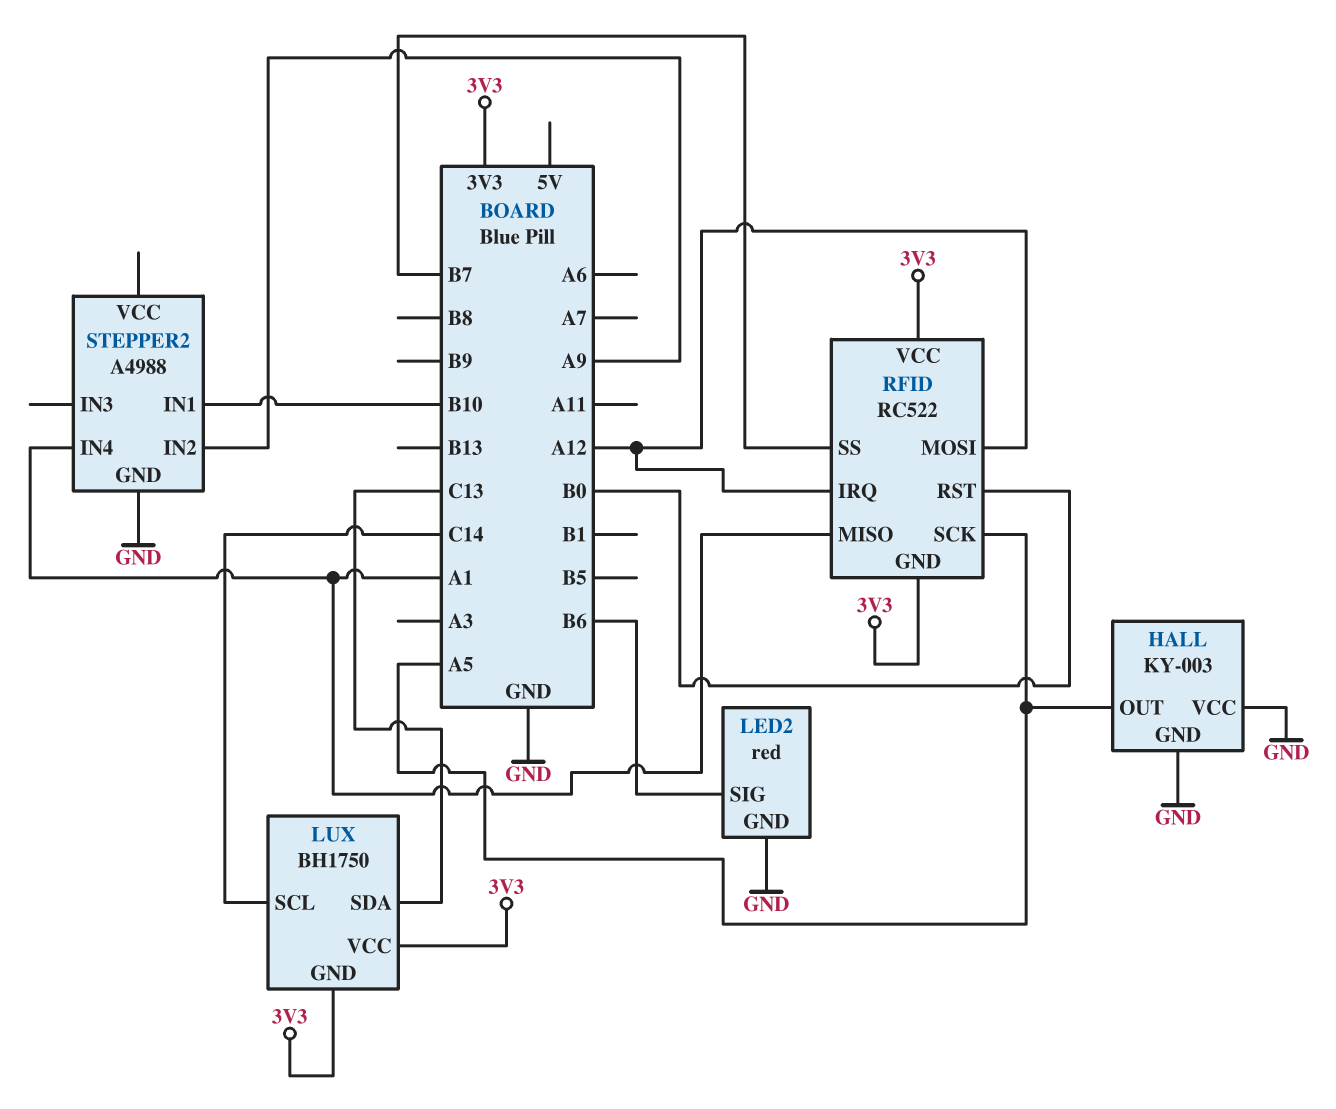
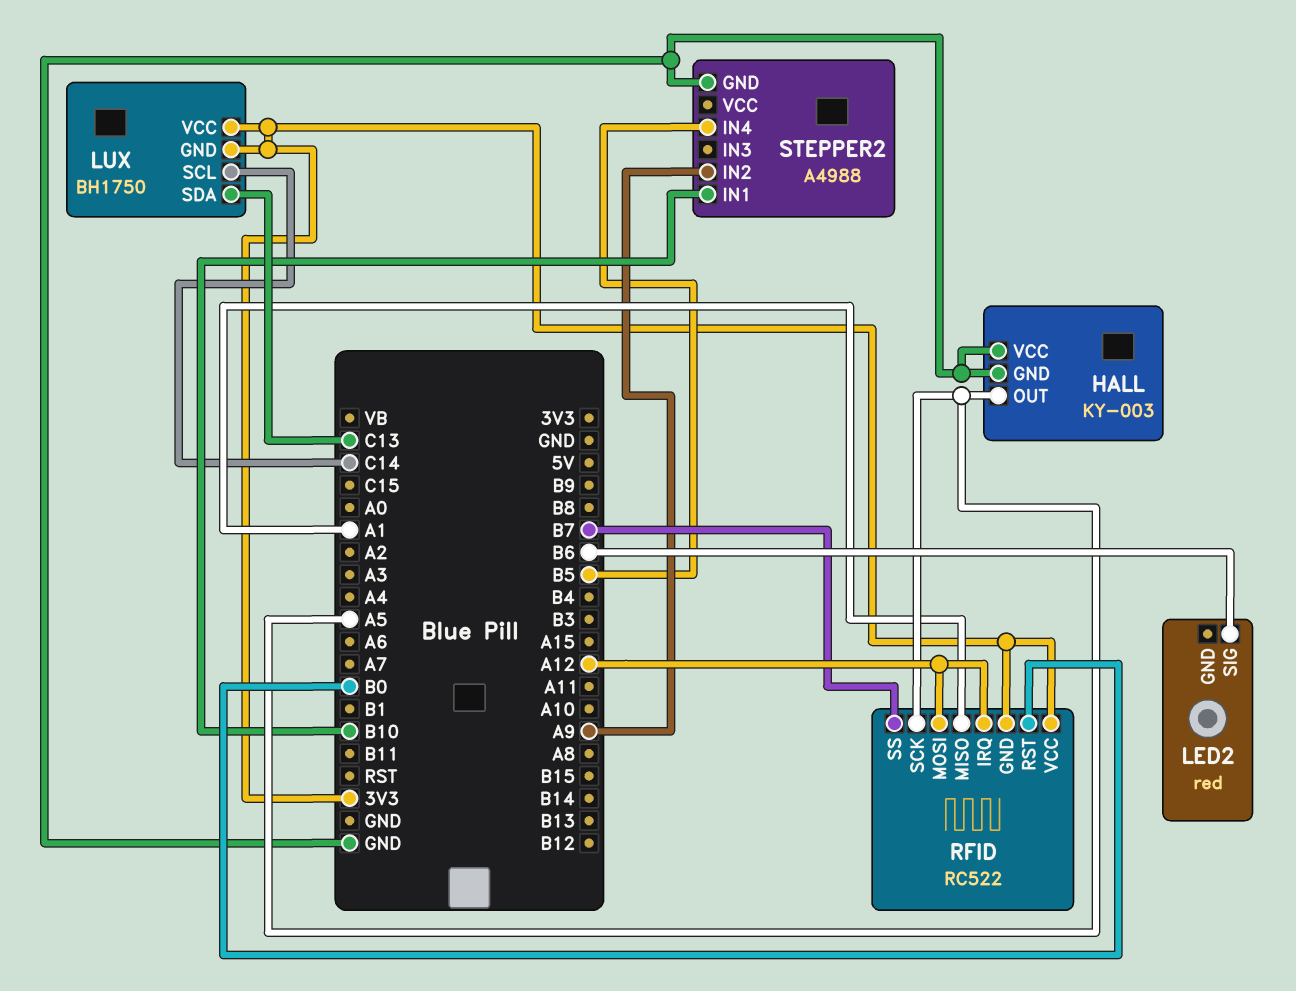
LED2 pin GND: GND -> none
STEPPER2 pin IN4: A1 -> B5

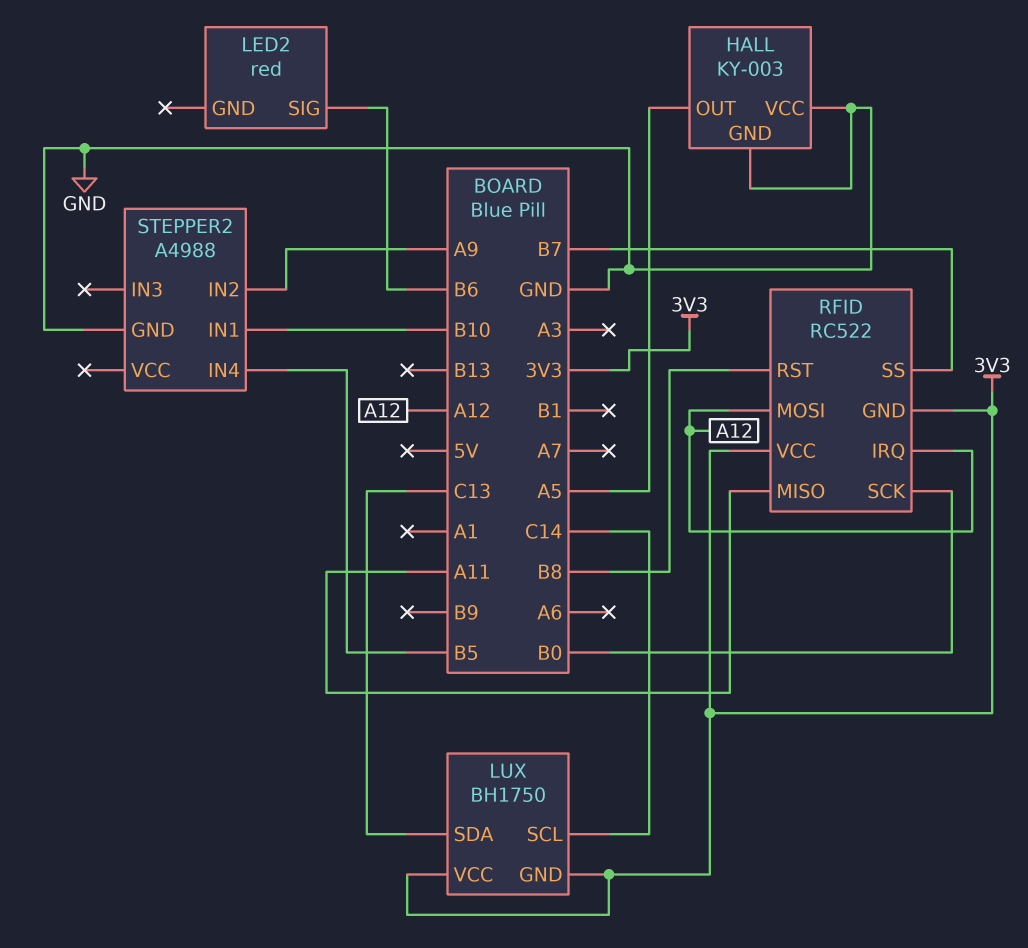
RFID pin MISO: A1 -> A11
RFID pin RST: B0 -> B8
RFID pin SCK: A5 -> B0

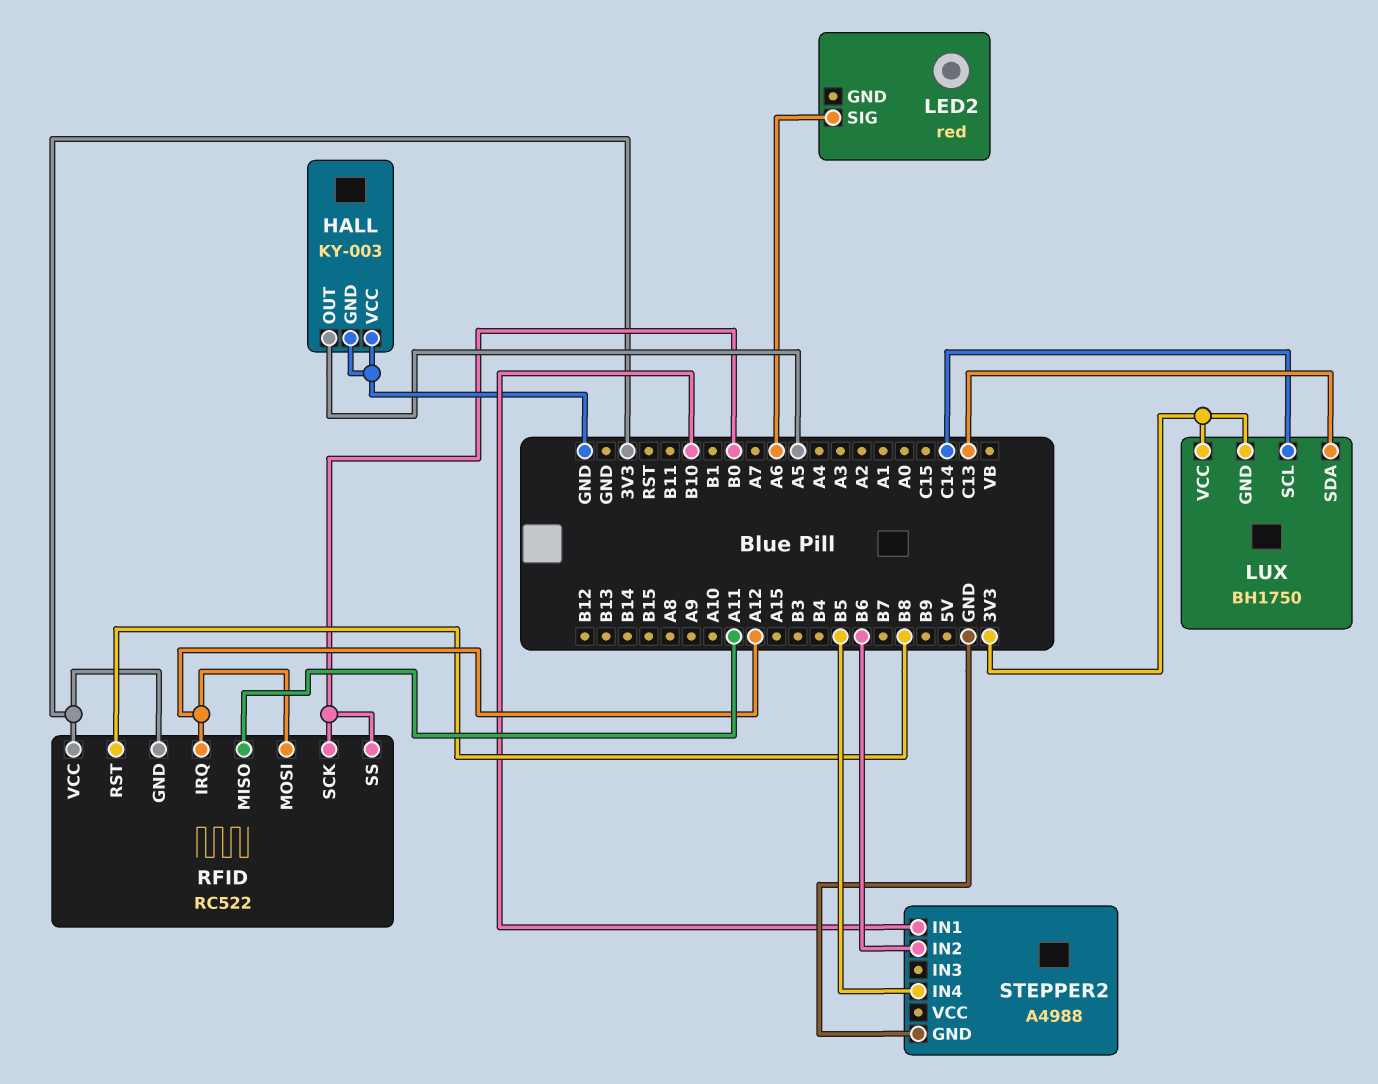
LED2 pin SIG: B6 -> A6
RFID pin SS: B7 -> B0
STEPPER2 pin IN2: A9 -> B6

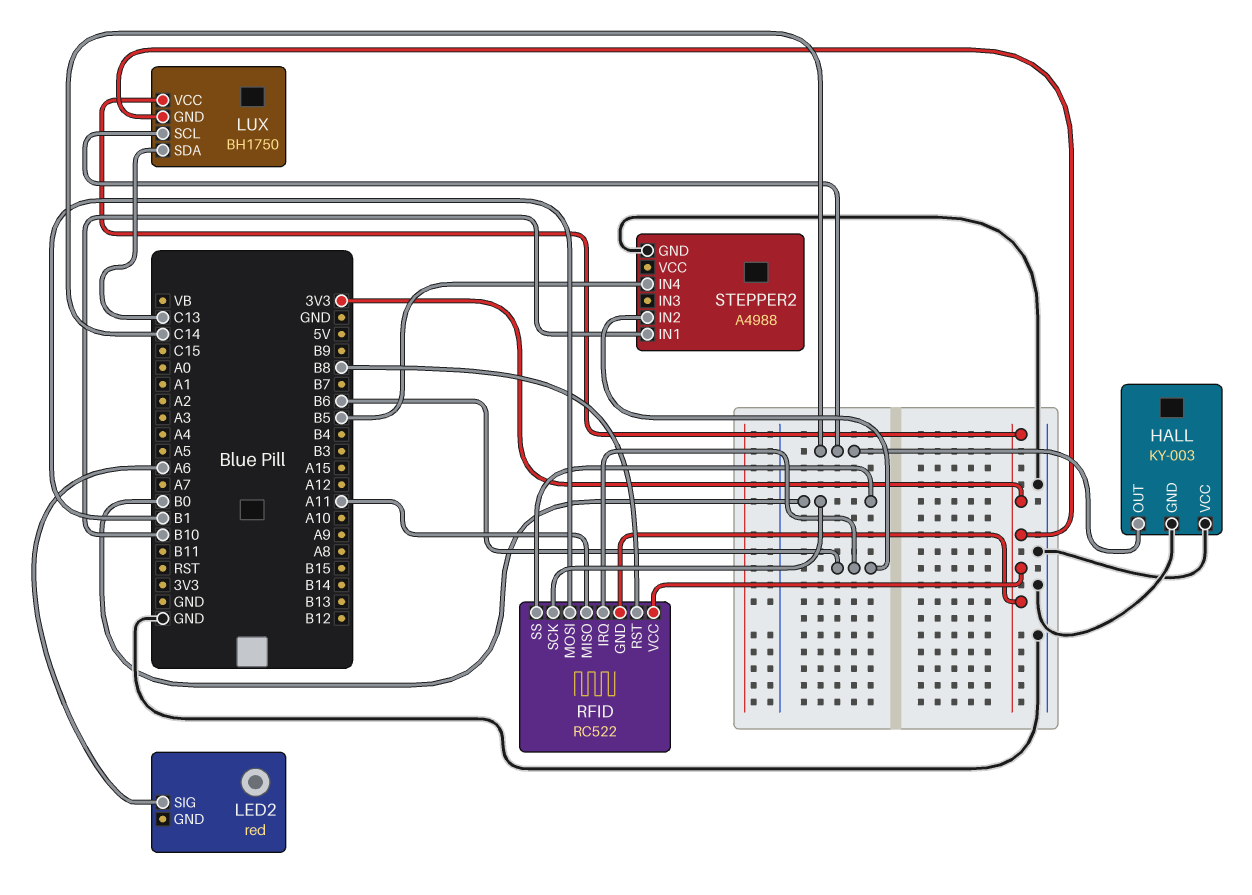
HALL pin OUT: A5 -> C14
RFID pin IRQ: A12 -> B6
RFID pin MOSI: A12 -> B1

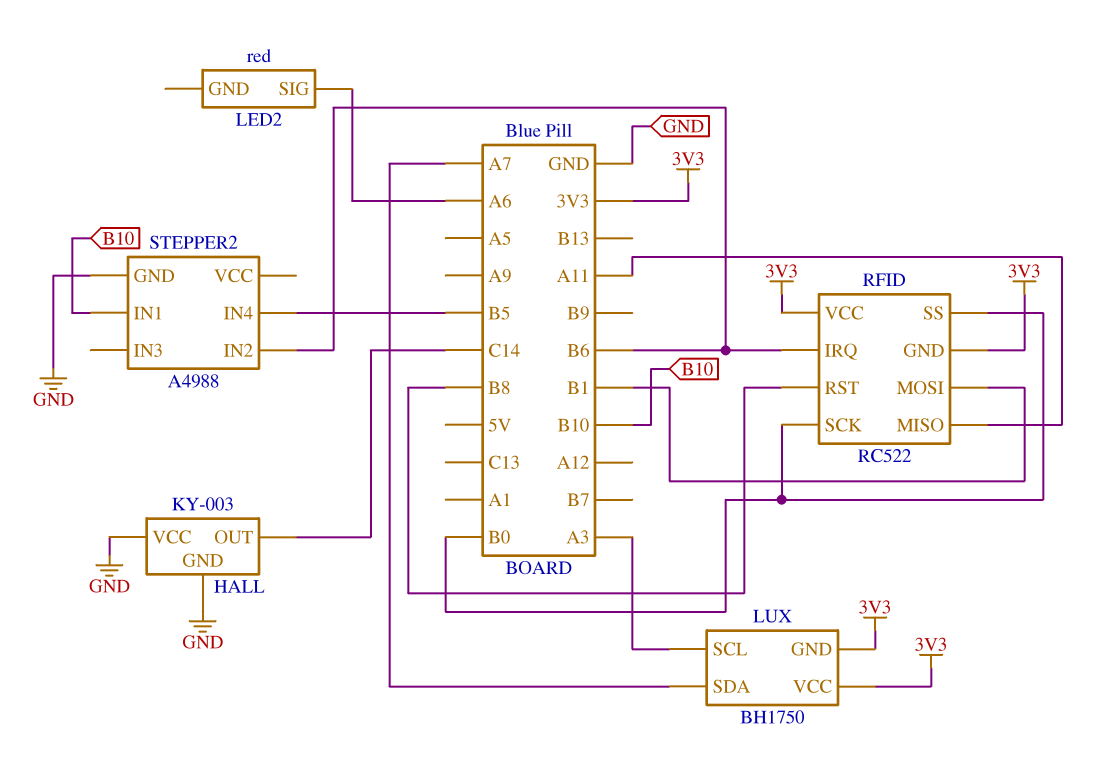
LUX pin SCL: C14 -> A3
LUX pin SDA: C13 -> A7

